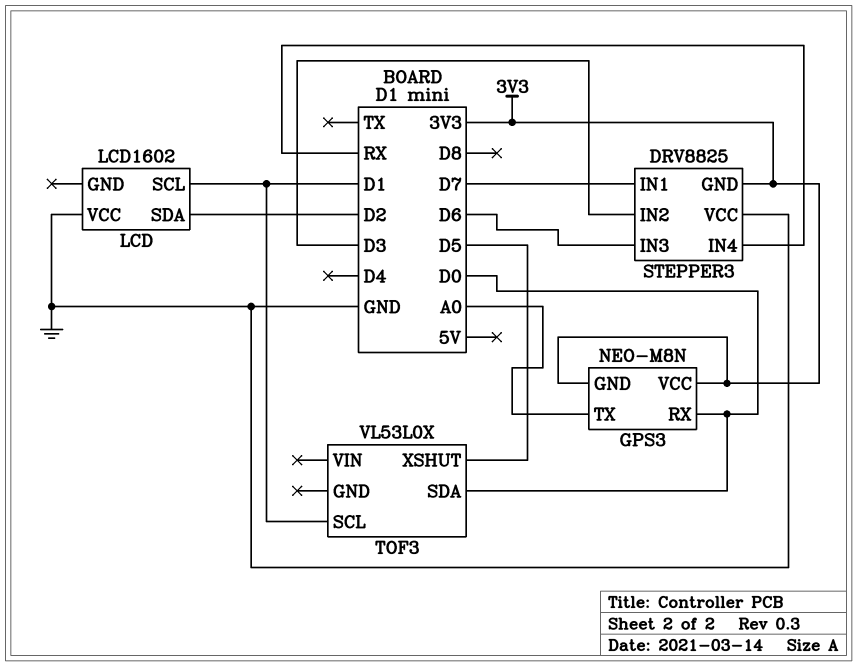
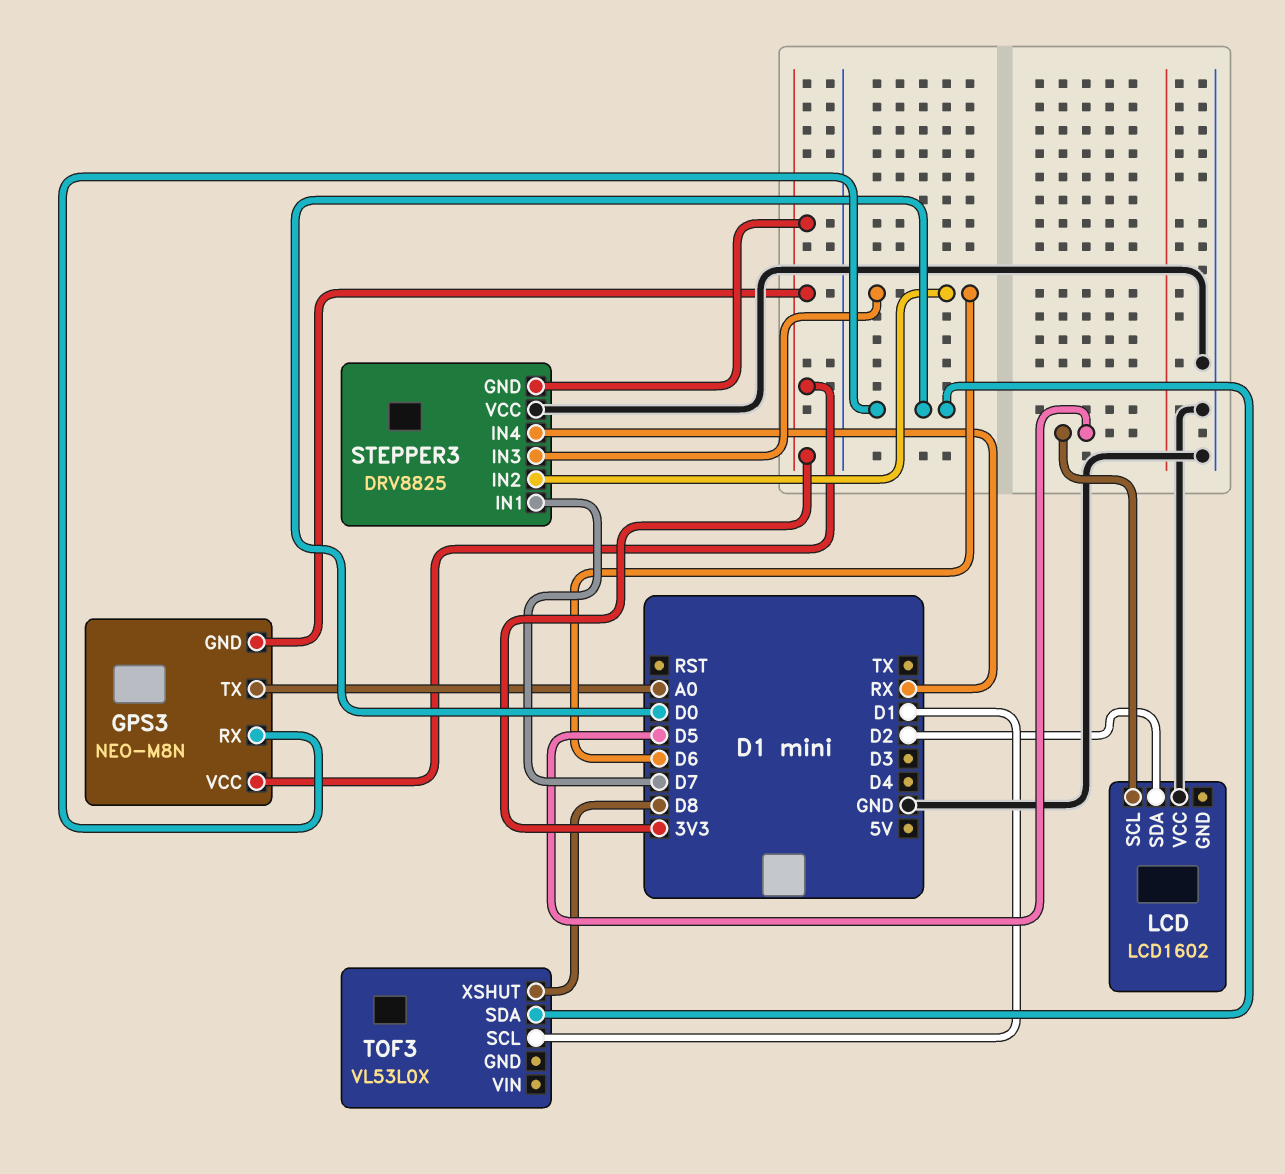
LCD pin SCL: D1 -> D5
STEPPER3 pin IN2: D3 -> D6
TOF3 pin XSHUT: D5 -> D8

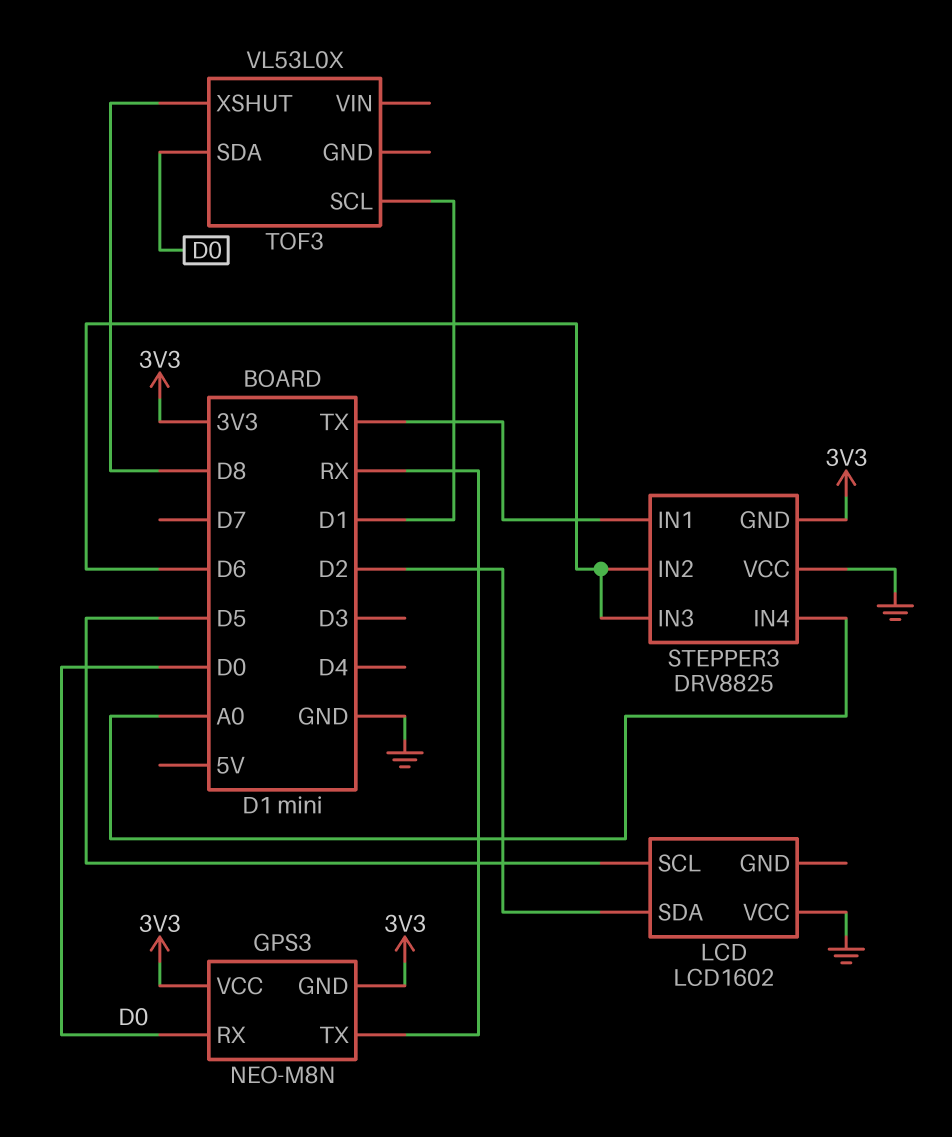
GPS3 pin TX: A0 -> RX
STEPPER3 pin IN1: D7 -> TX
STEPPER3 pin IN4: RX -> A0

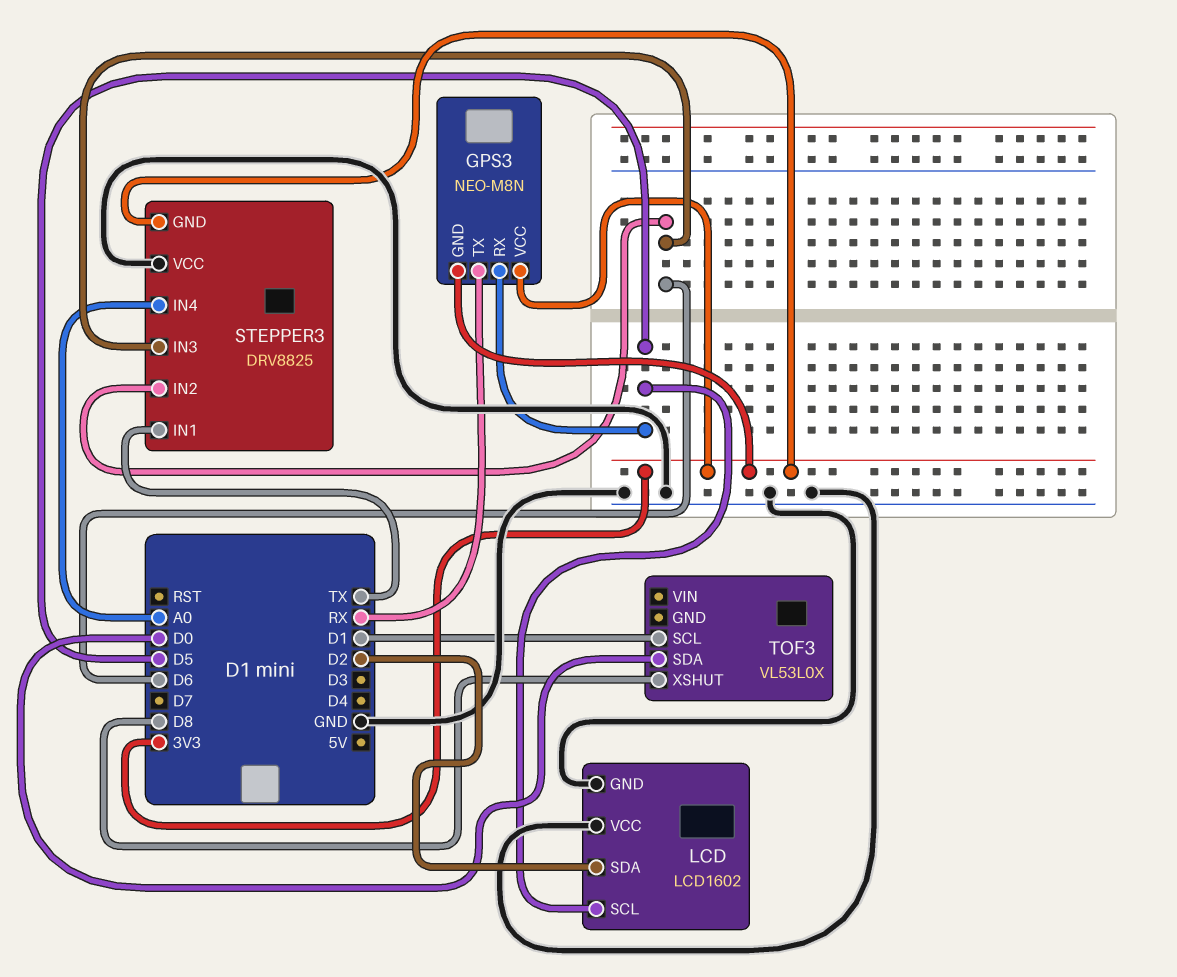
GPS3 pin RX: D0 -> D5
LCD pin GND: none -> GND

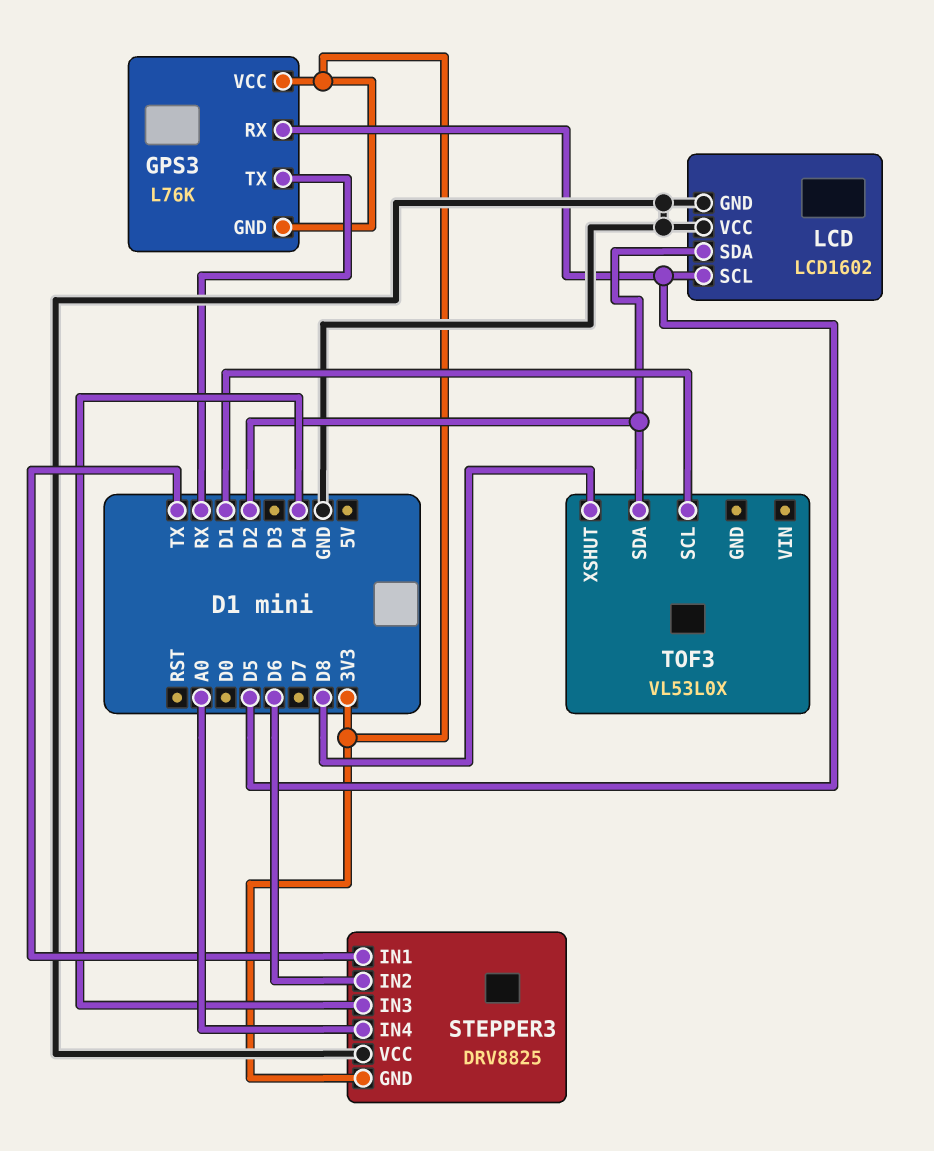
GPS3: NEO-M8N -> L76K
STEPPER3 pin IN3: D6 -> D4
TOF3 pin SDA: D0 -> D2

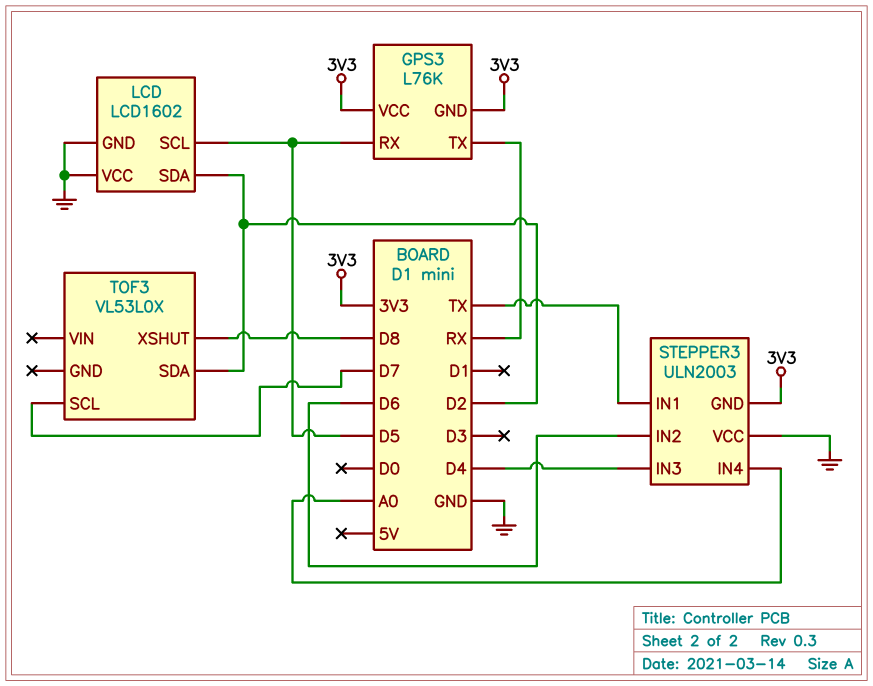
STEPPER3: DRV8825 -> ULN2003
TOF3 pin SCL: D1 -> D7

